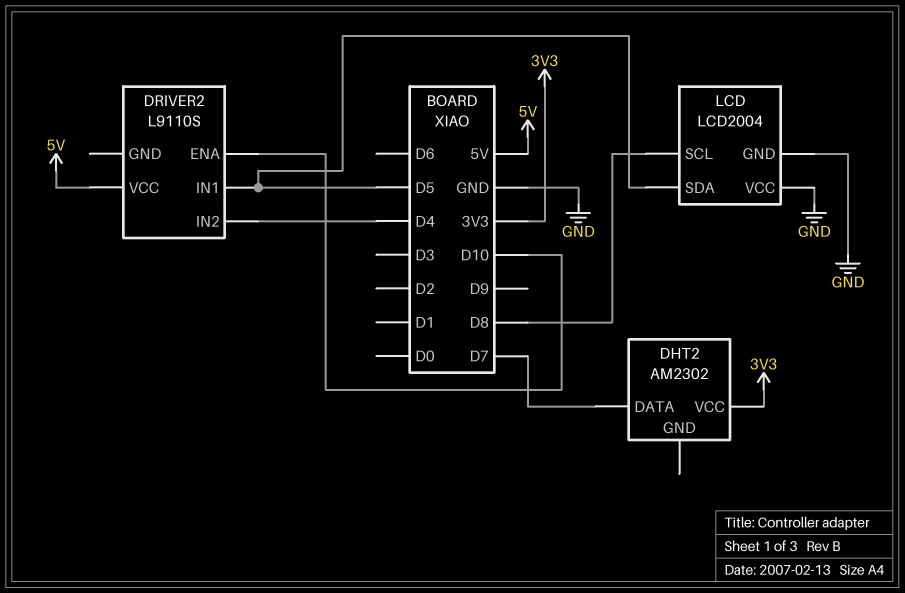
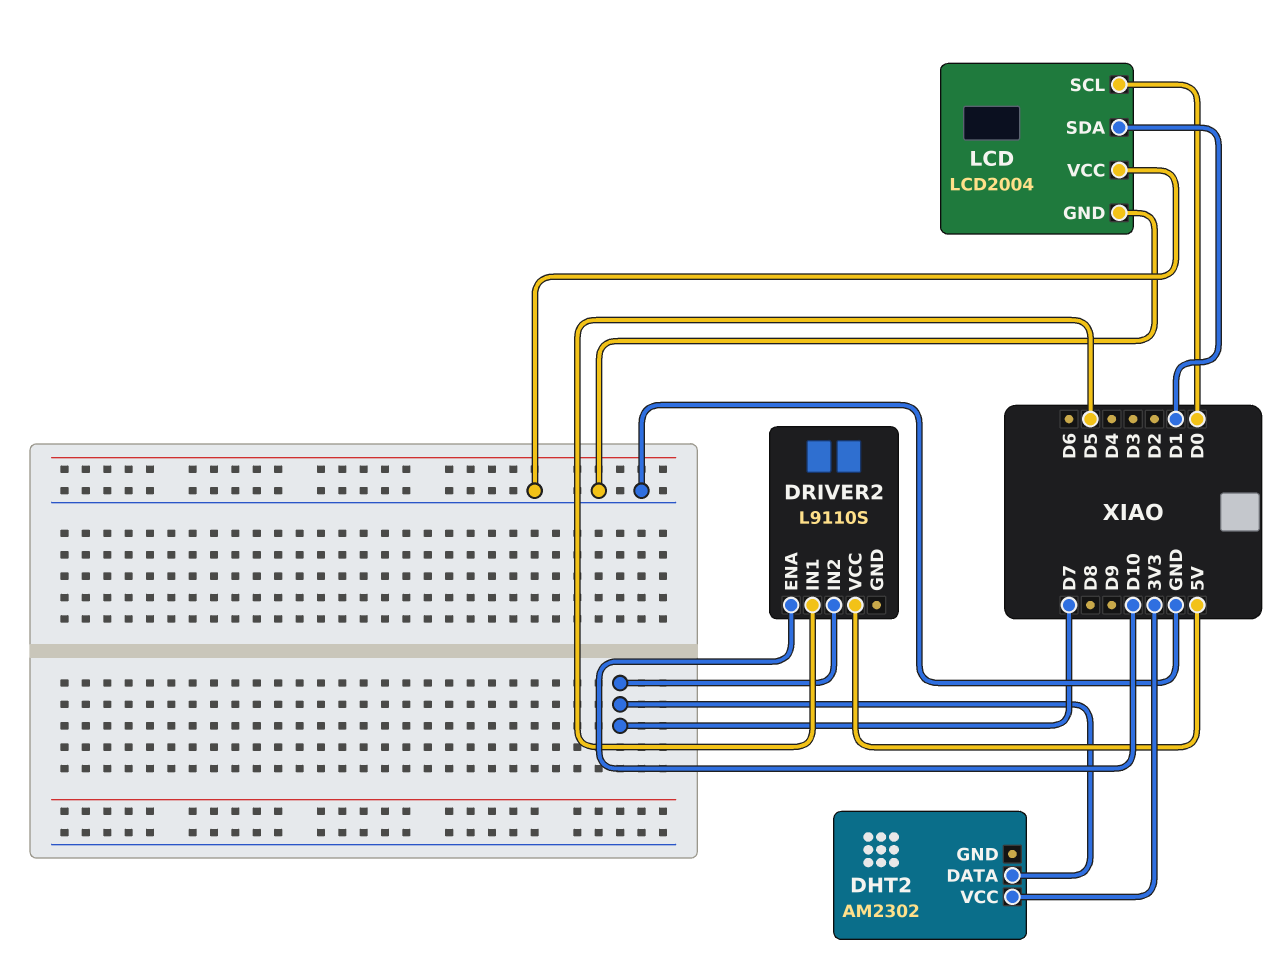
DRIVER2 pin IN2: D4 -> D7
LCD pin SCL: D8 -> D0
LCD pin SDA: D5 -> D1

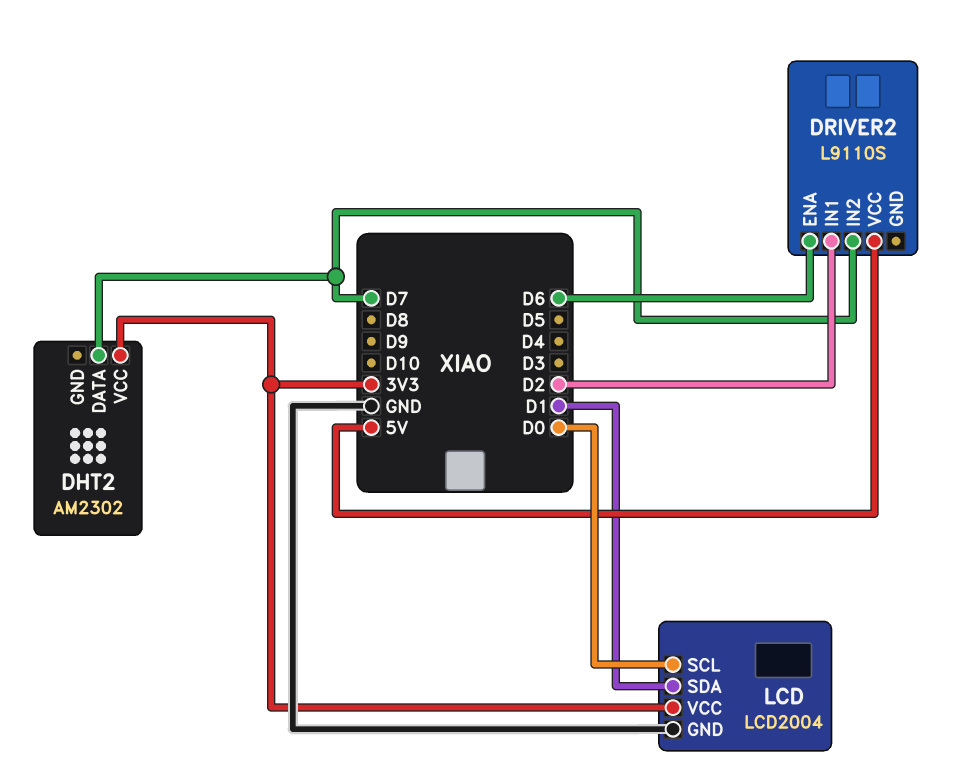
DRIVER2 pin ENA: D10 -> D6
DRIVER2 pin IN1: D5 -> D2
LCD pin VCC: GND -> 3V3

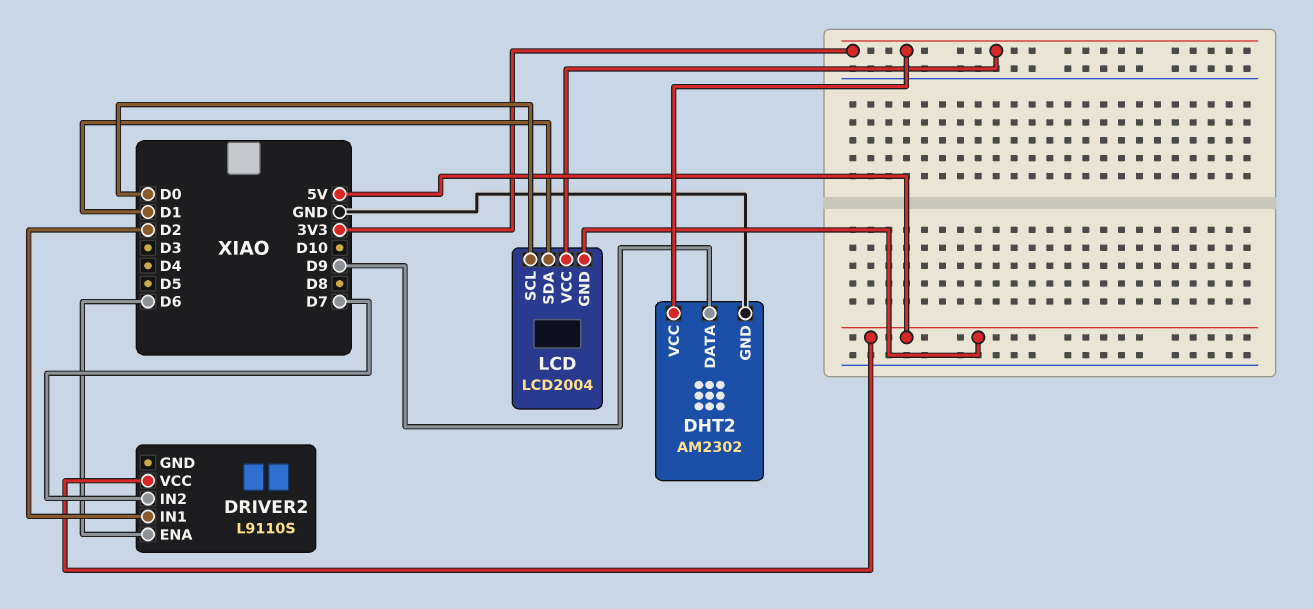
DHT2 pin DATA: D7 -> D9
DHT2 pin GND: none -> GND
LCD pin GND: GND -> 5V

